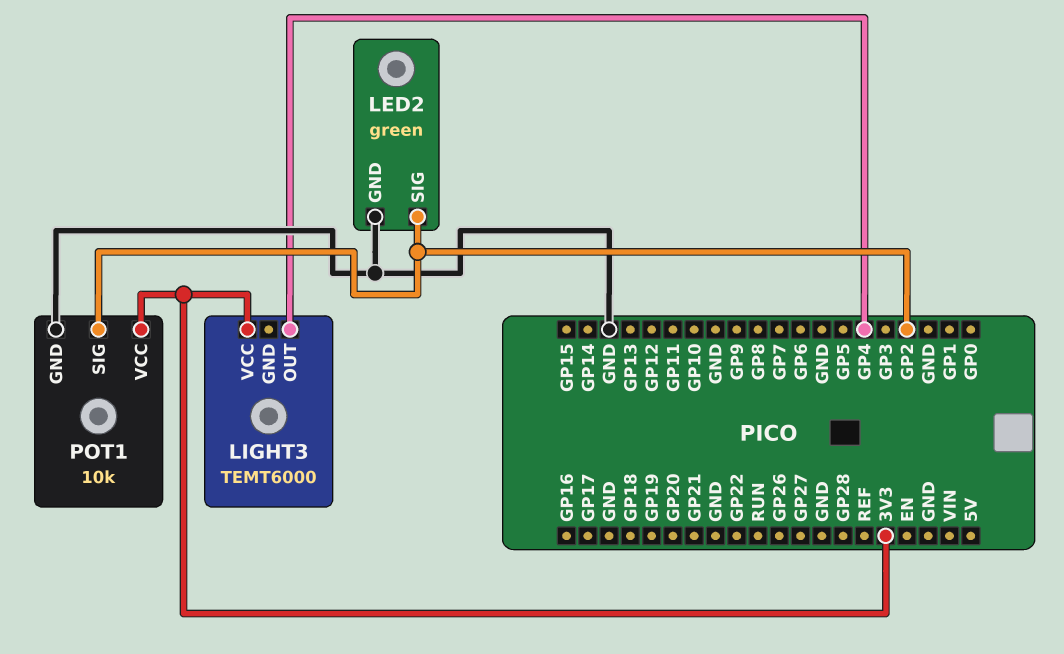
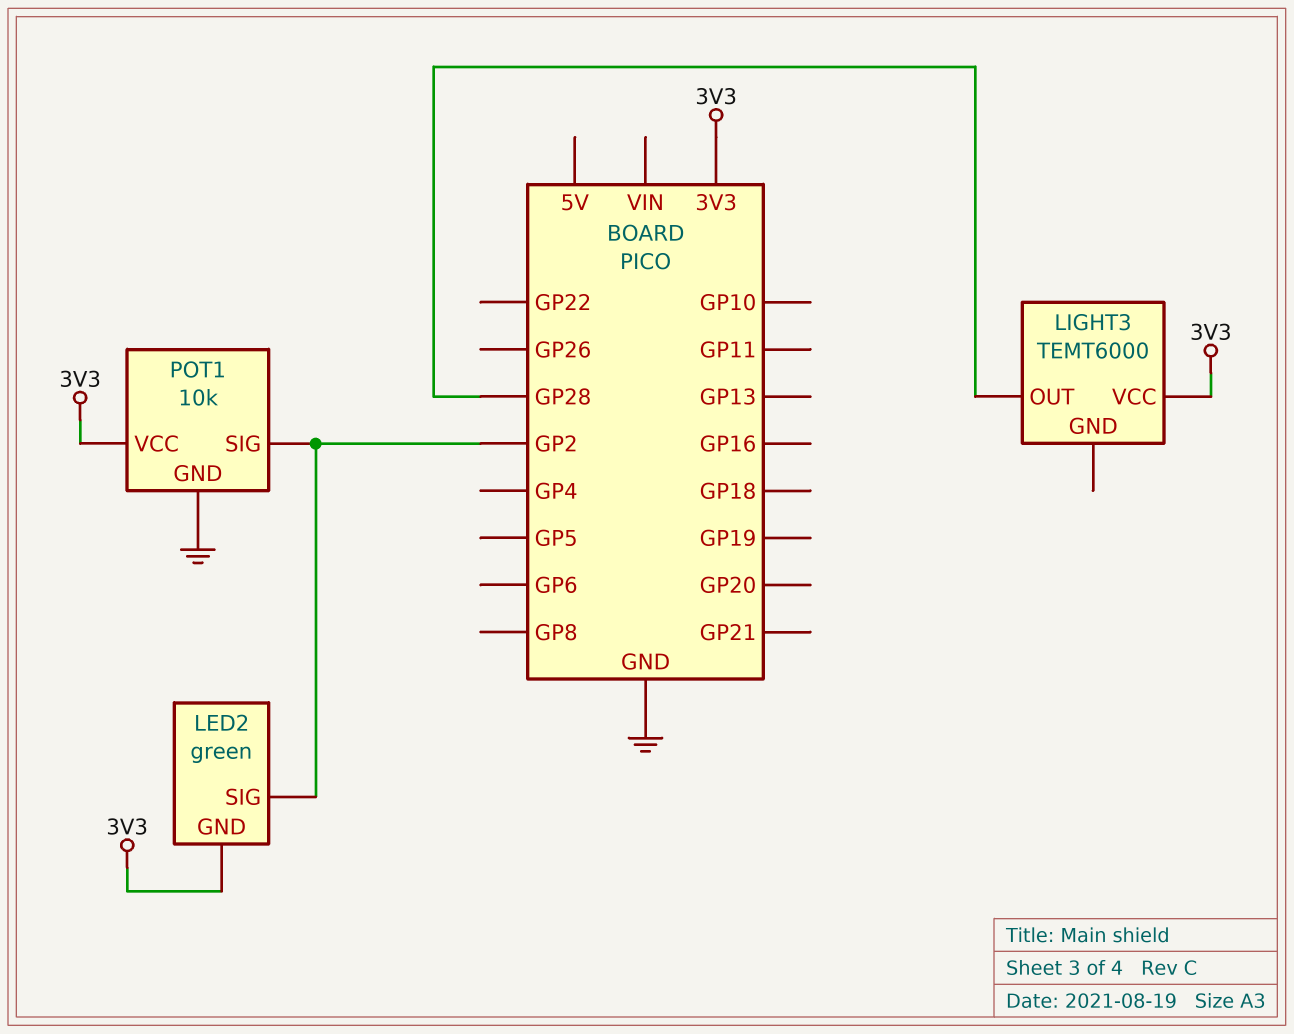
LED2 pin GND: GND -> 3V3
LIGHT3 pin OUT: GP4 -> GP28

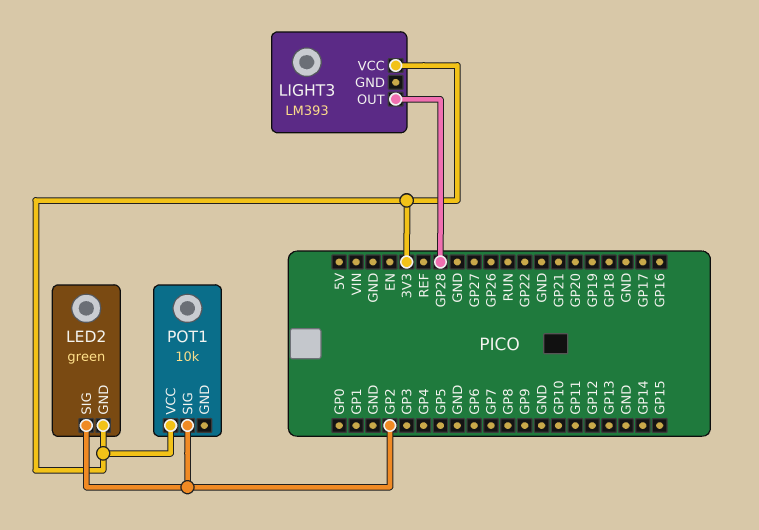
LIGHT3: TEMT6000 -> LM393
POT1 pin GND: GND -> none

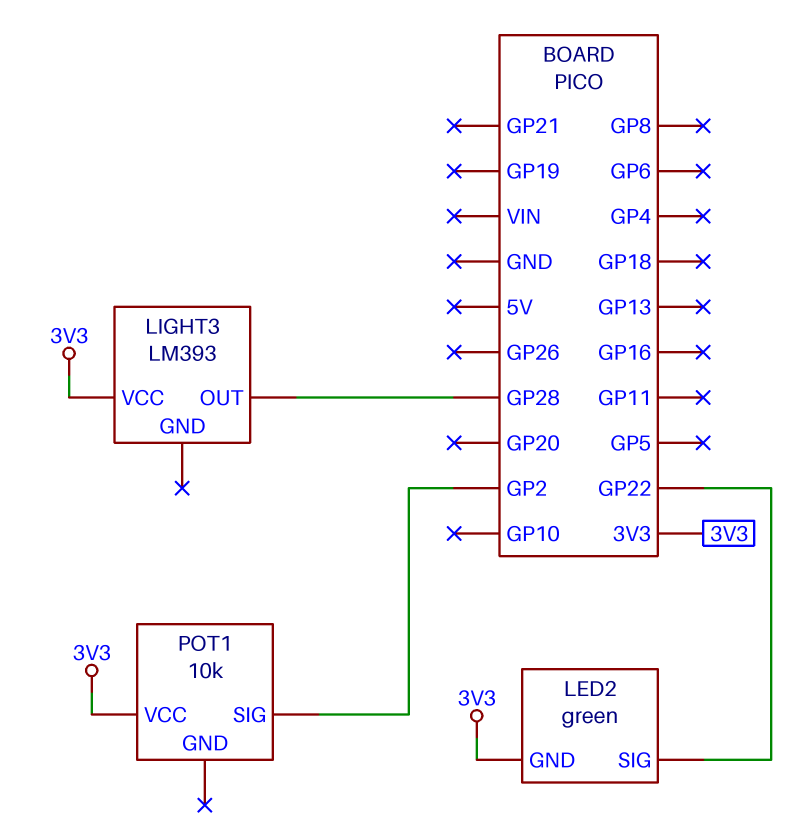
LED2 pin SIG: GP2 -> GP22

